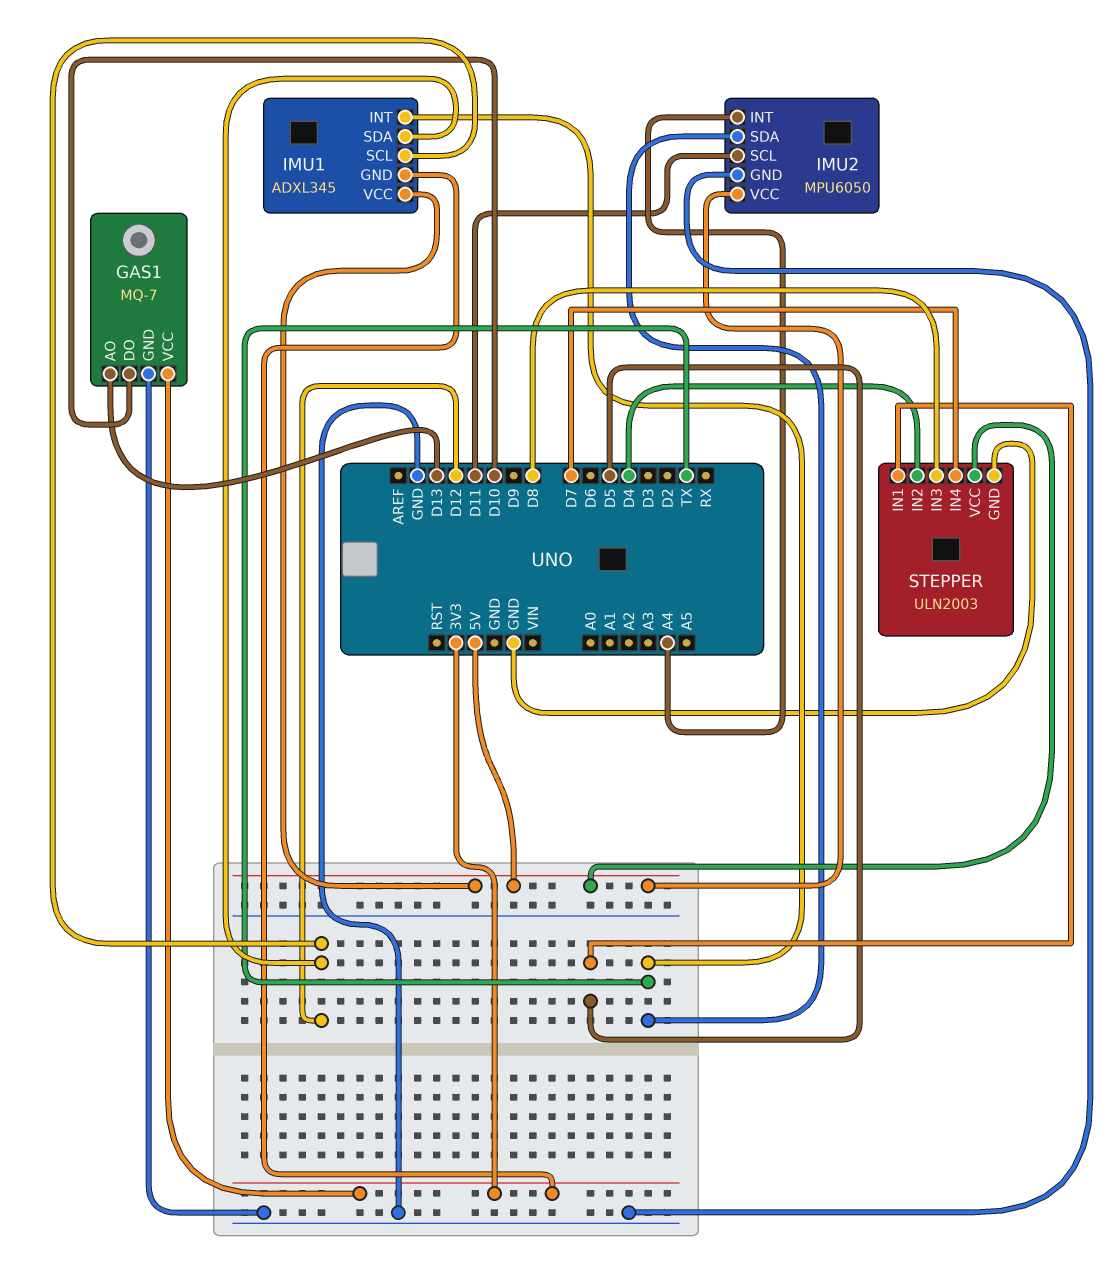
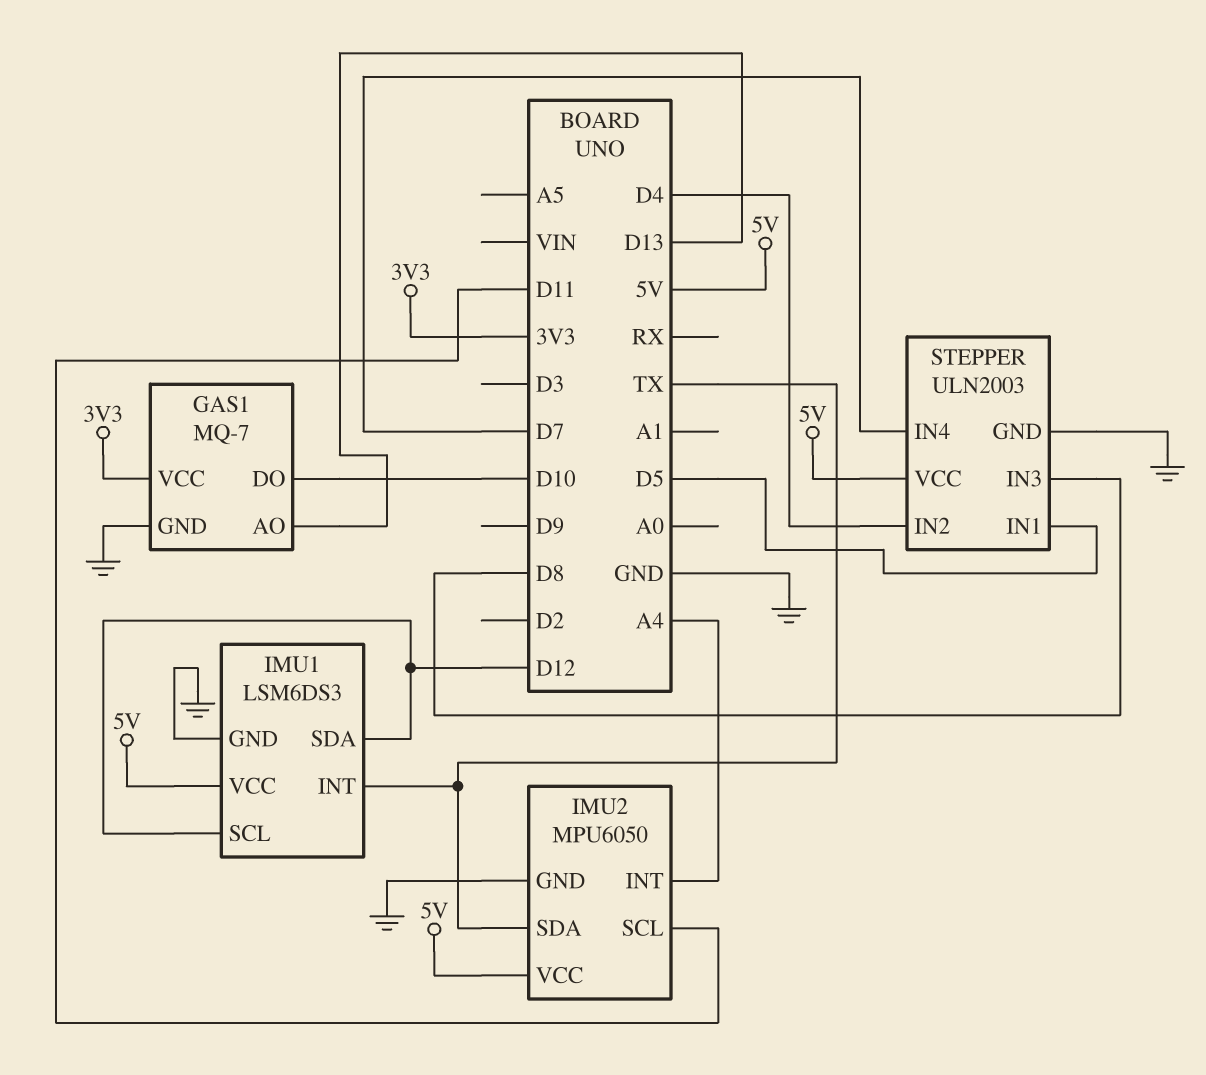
IMU1: ADXL345 -> LSM6DS3
IMU1 pin GND: 3V3 -> GND

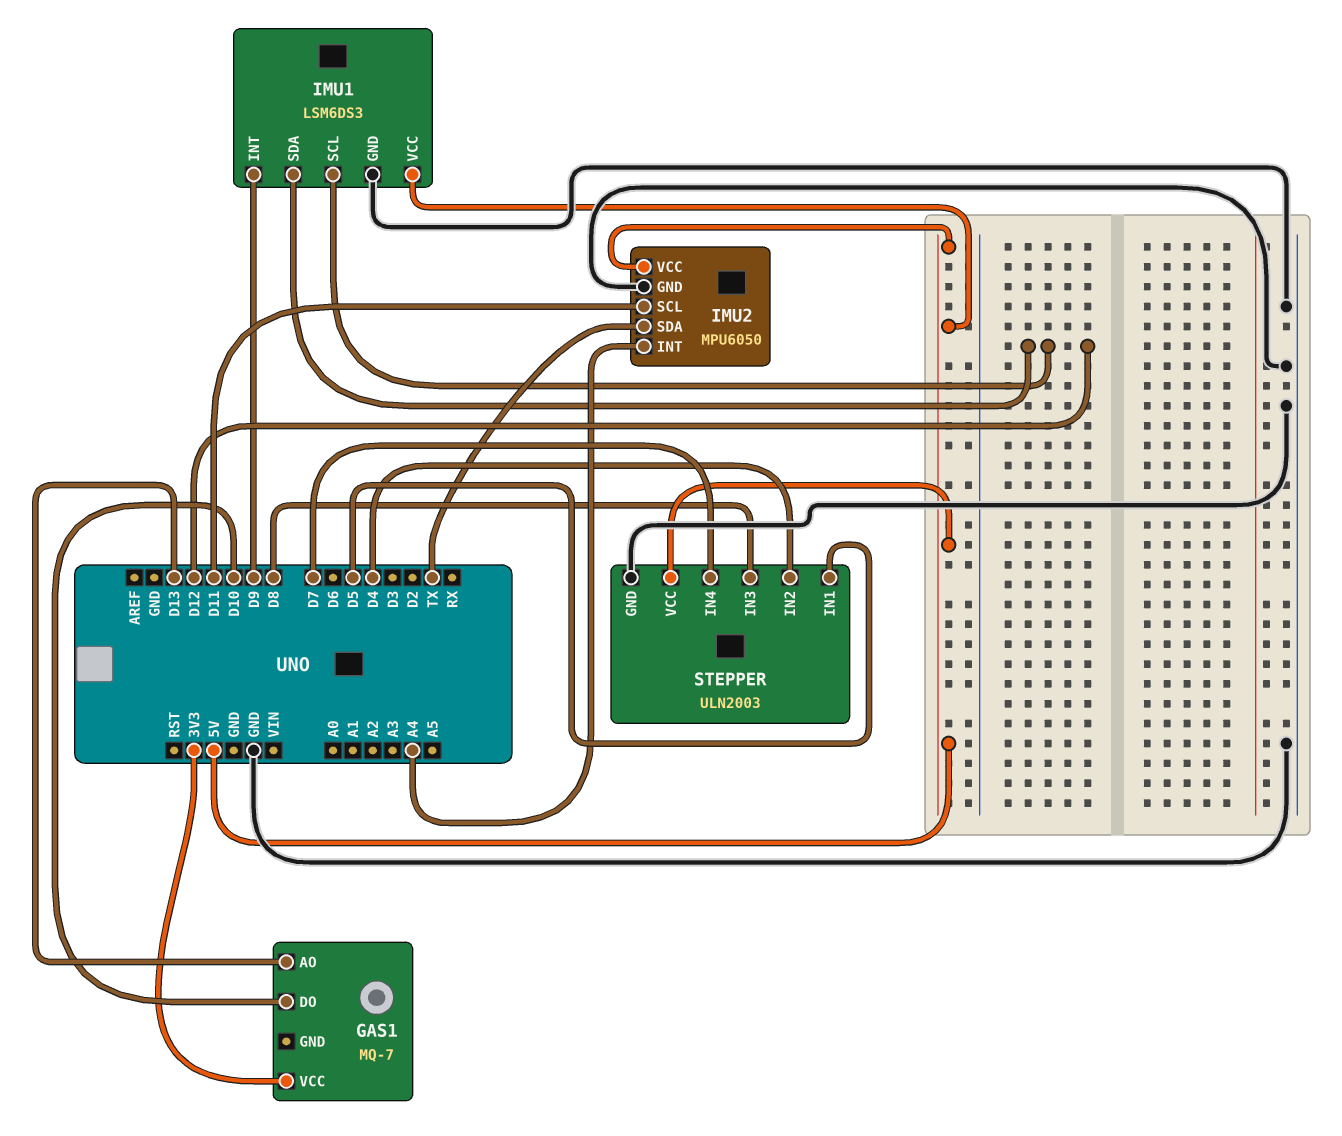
GAS1 pin GND: GND -> none
IMU1 pin INT: TX -> D9

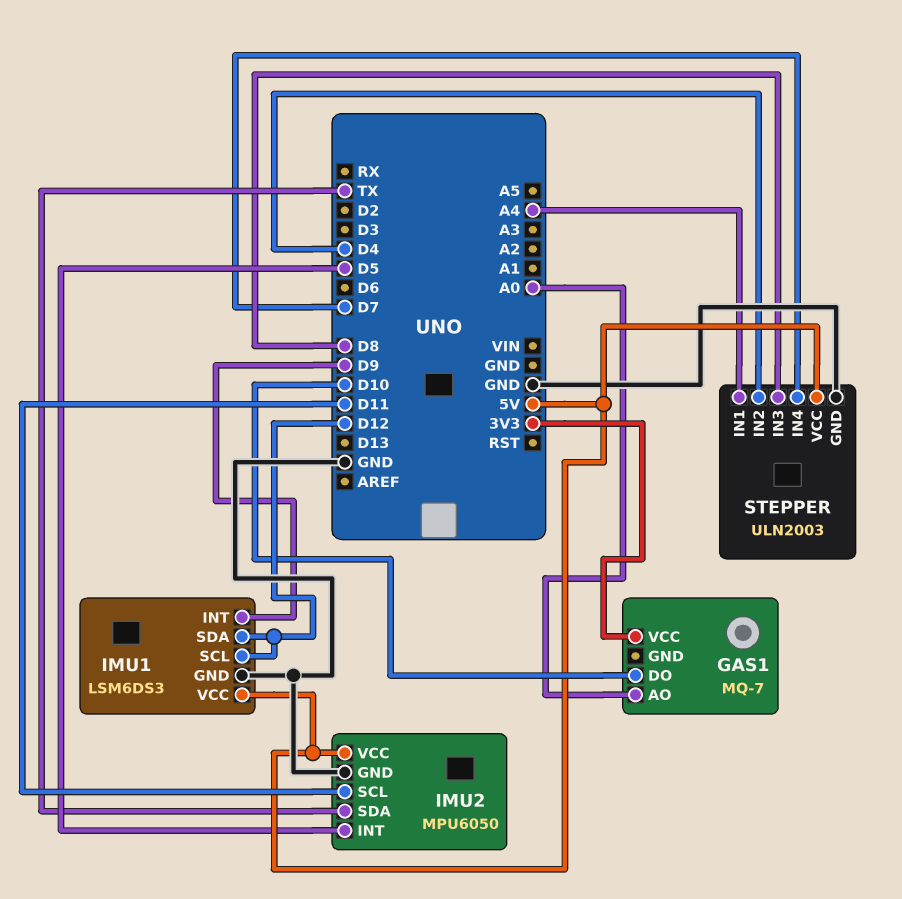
GAS1 pin AO: D13 -> A0
IMU2 pin INT: A4 -> D5
STEPPER pin IN1: D5 -> A4

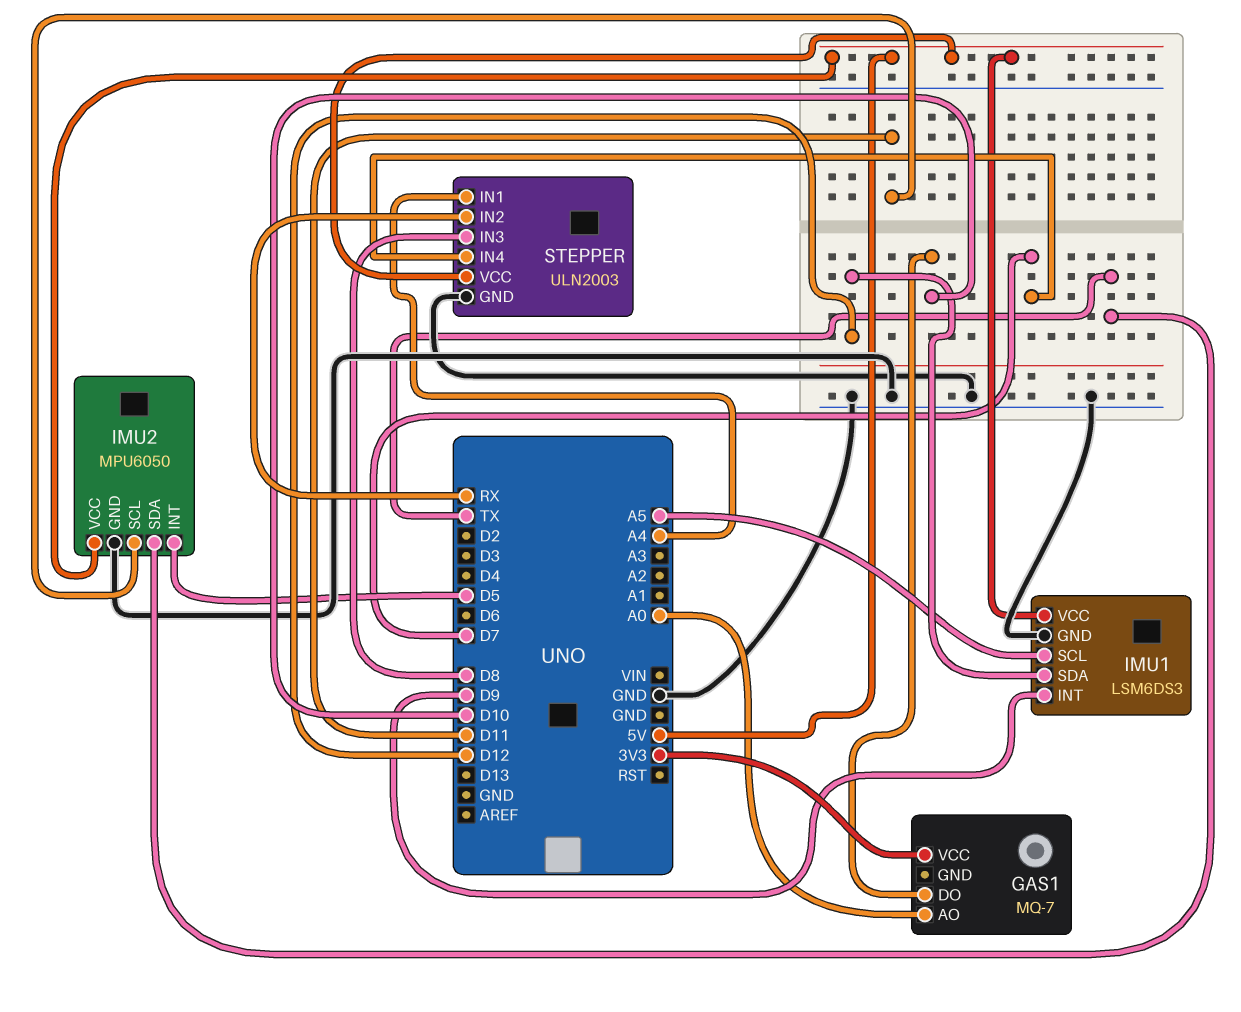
IMU1 pin SCL: D12 -> A5
STEPPER pin IN2: D4 -> RX

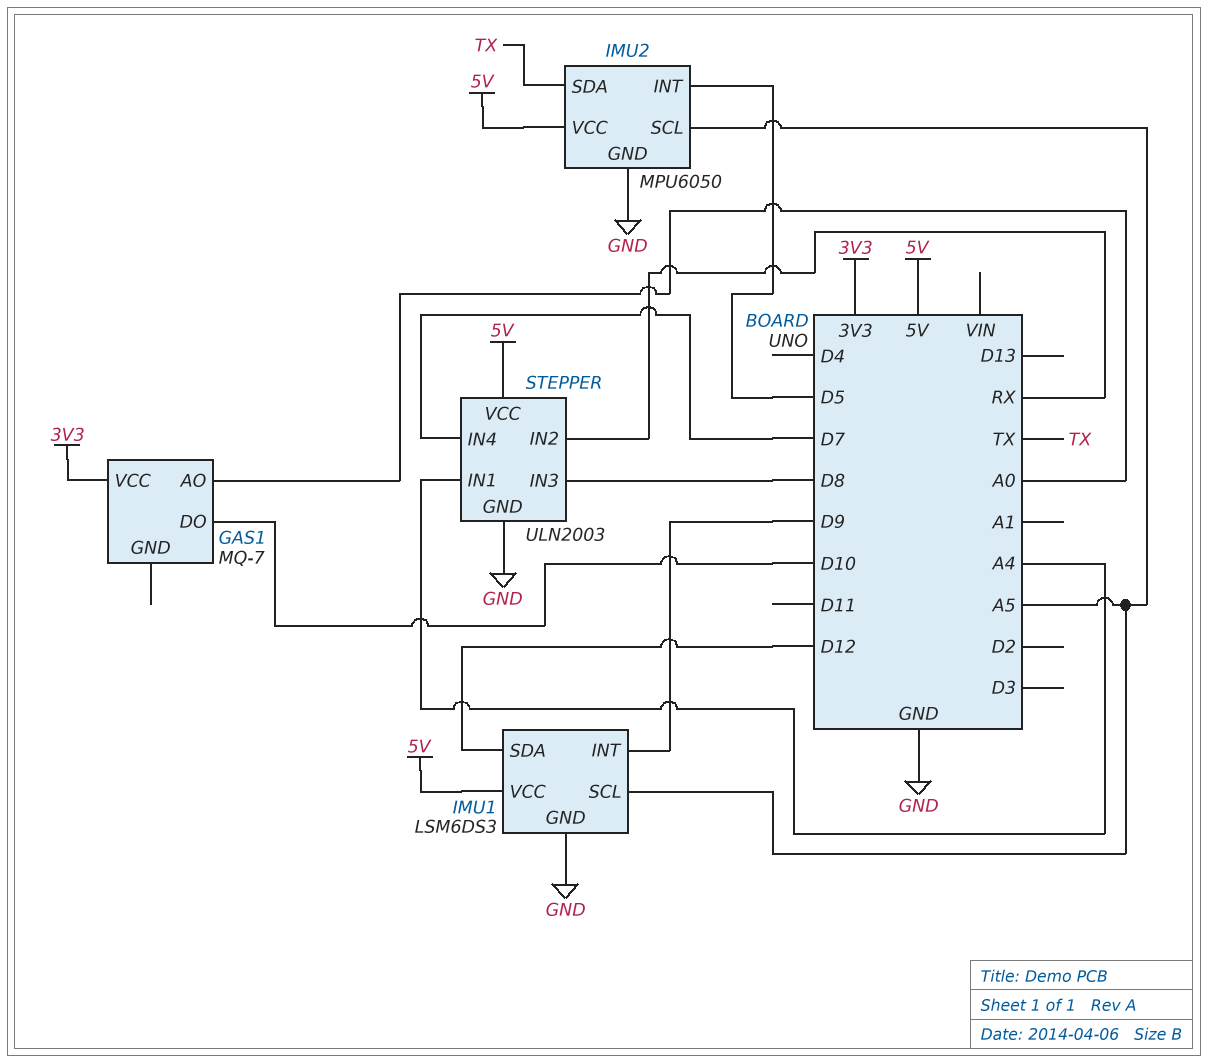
IMU2 pin SCL: D11 -> A5

